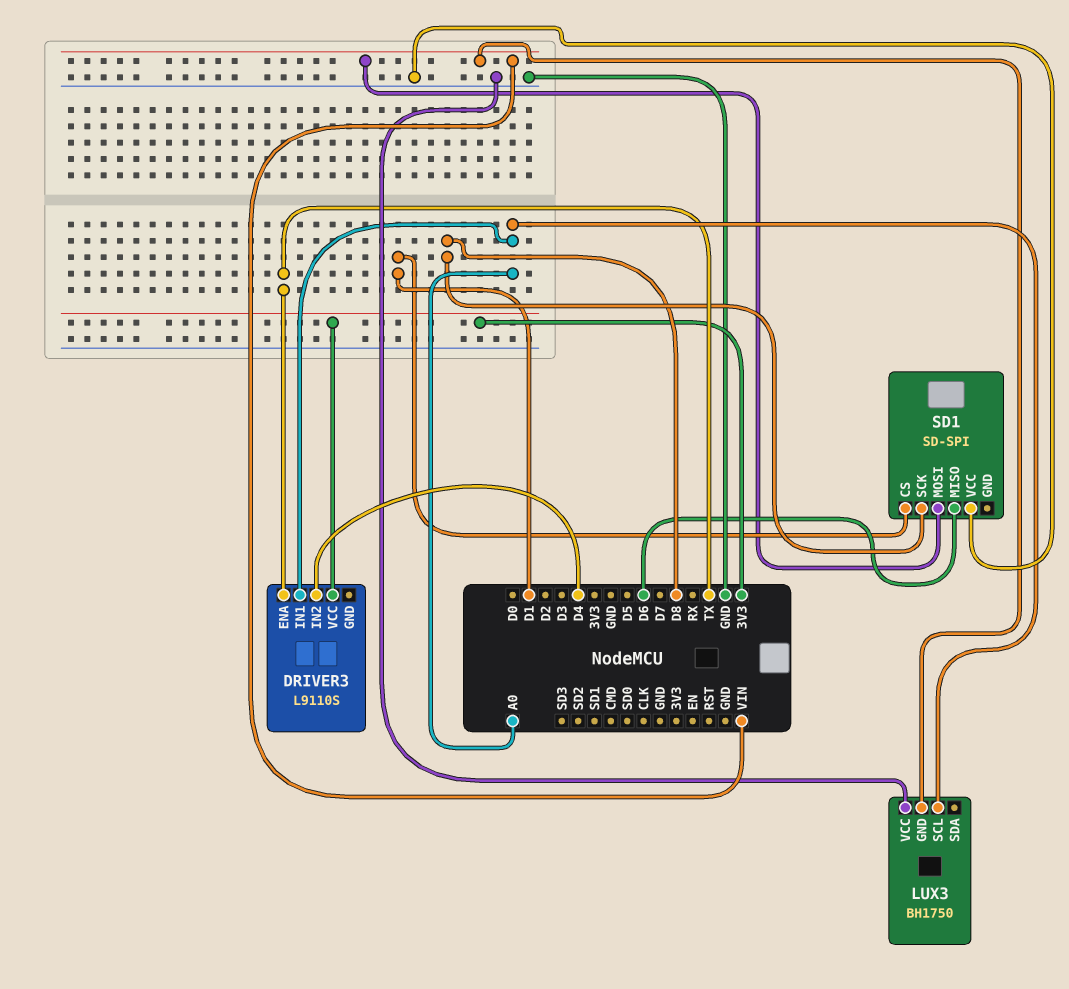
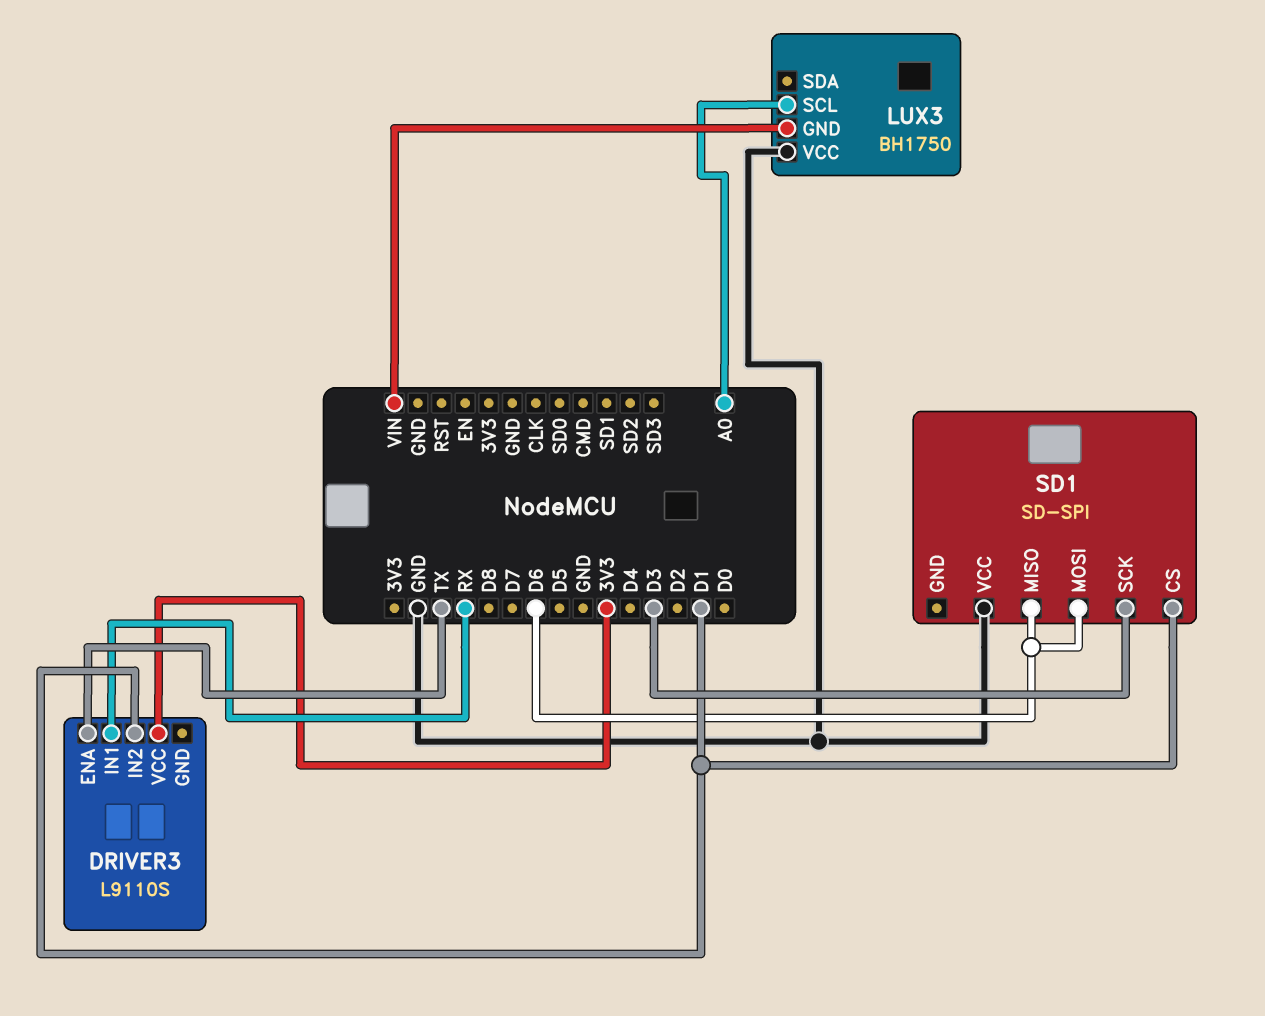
DRIVER3 pin IN1: A0 -> RX
DRIVER3 pin IN2: D4 -> D1
SD1 pin MOSI: VIN -> D6
SD1 pin SCK: D8 -> D3

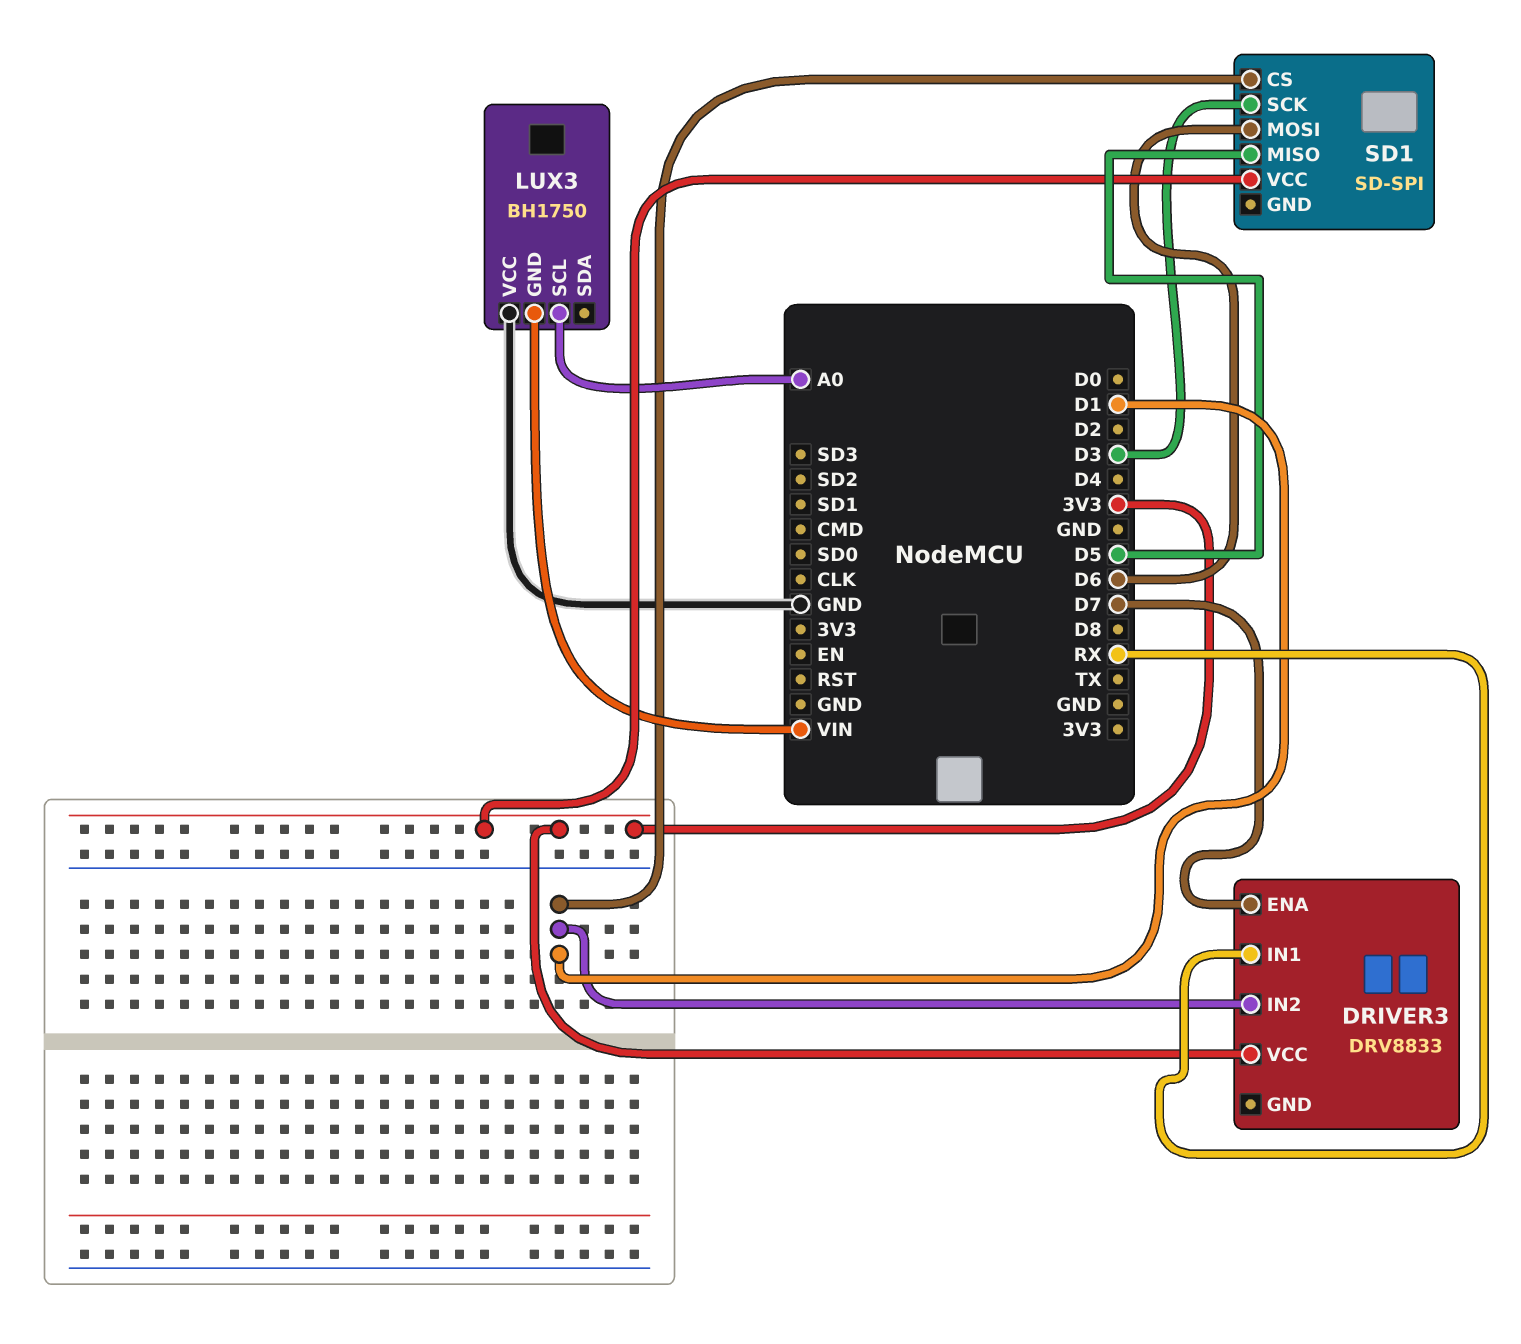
DRIVER3: L9110S -> DRV8833
DRIVER3 pin ENA: TX -> D7
SD1 pin MISO: D6 -> D5
SD1 pin VCC: GND -> 3V3

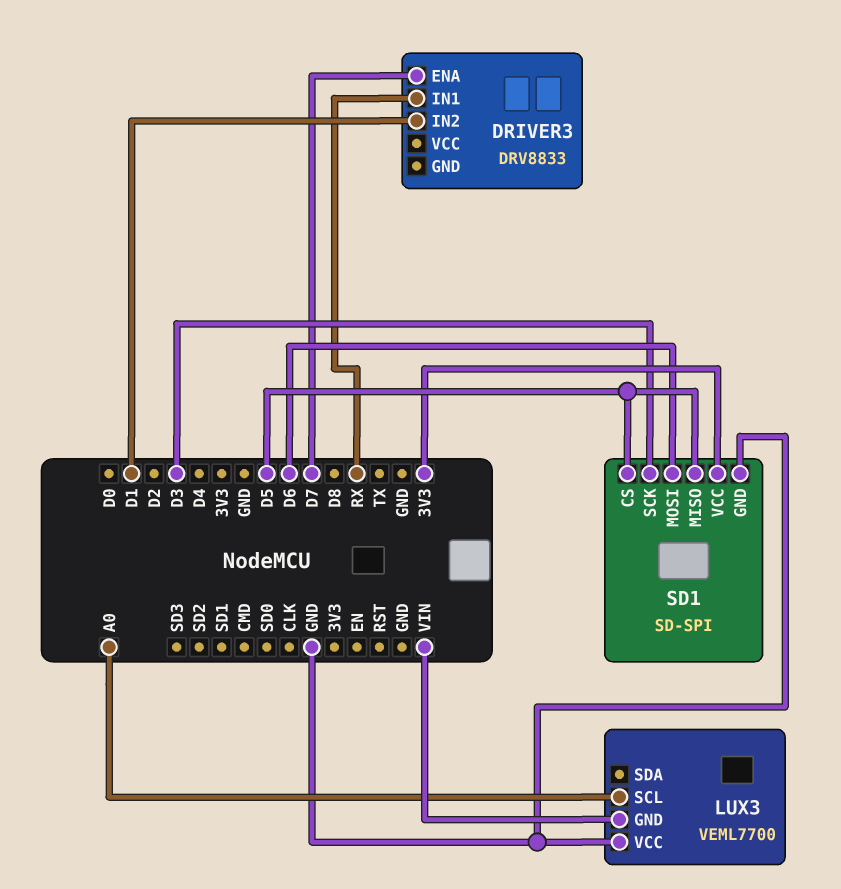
DRIVER3 pin VCC: 3V3 -> none
LUX3: BH1750 -> VEML7700
SD1 pin CS: D1 -> D5
SD1 pin GND: none -> GND

